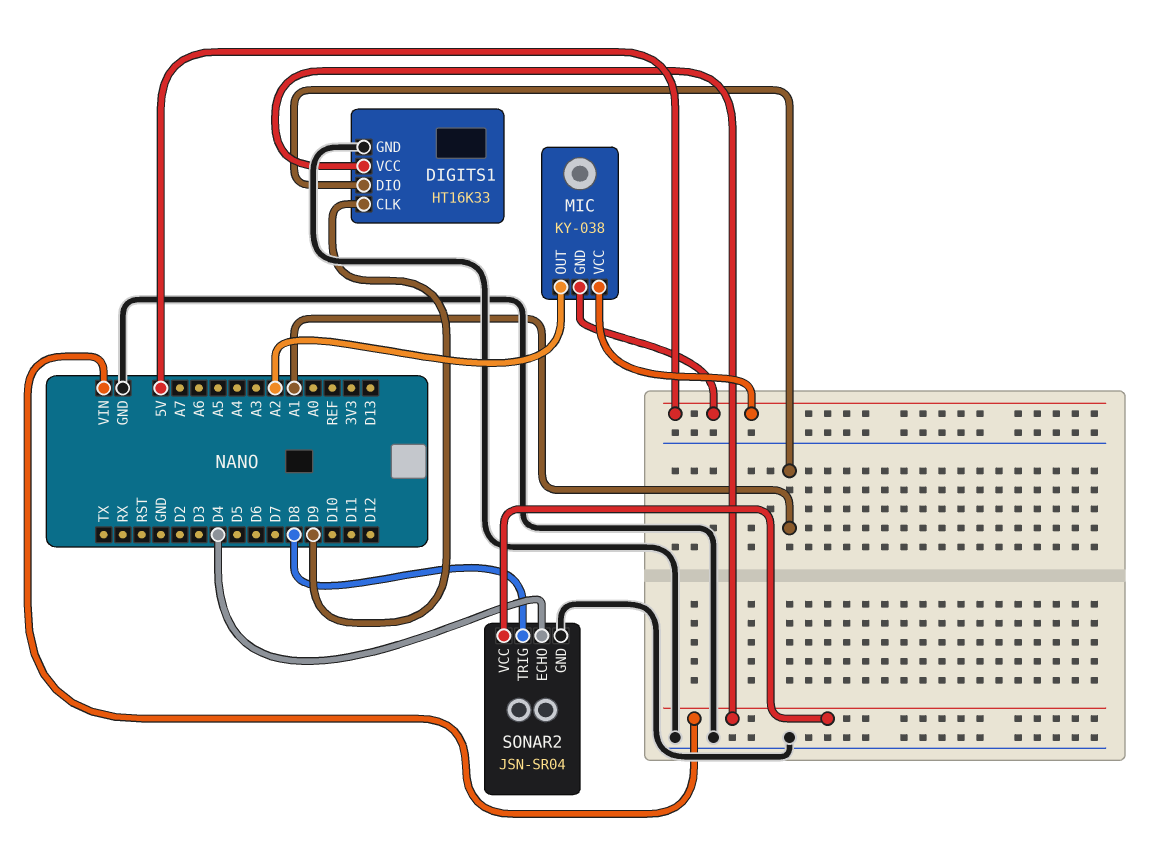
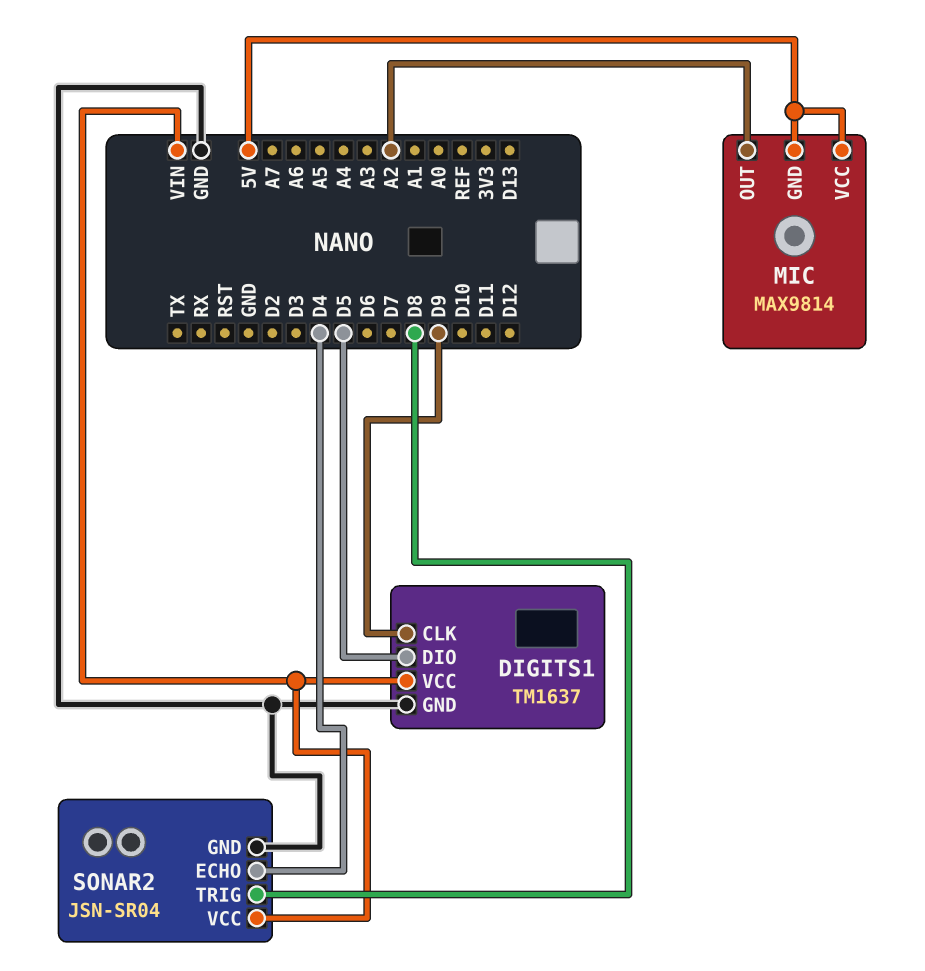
DIGITS1: HT16K33 -> TM1637
DIGITS1 pin DIO: A1 -> D5
MIC: KY-038 -> MAX9814

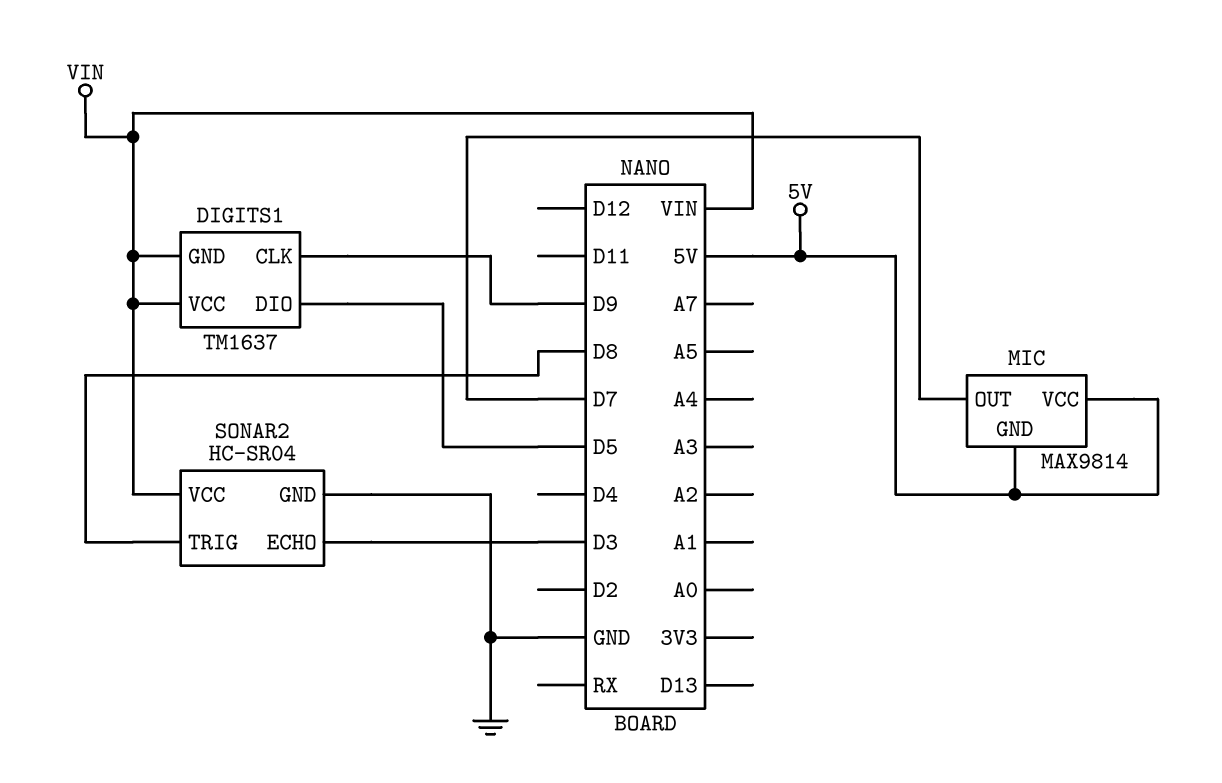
DIGITS1 pin GND: GND -> VIN
MIC pin OUT: A2 -> D7
SONAR2: JSN-SR04 -> HC-SR04
SONAR2 pin ECHO: D4 -> D3

